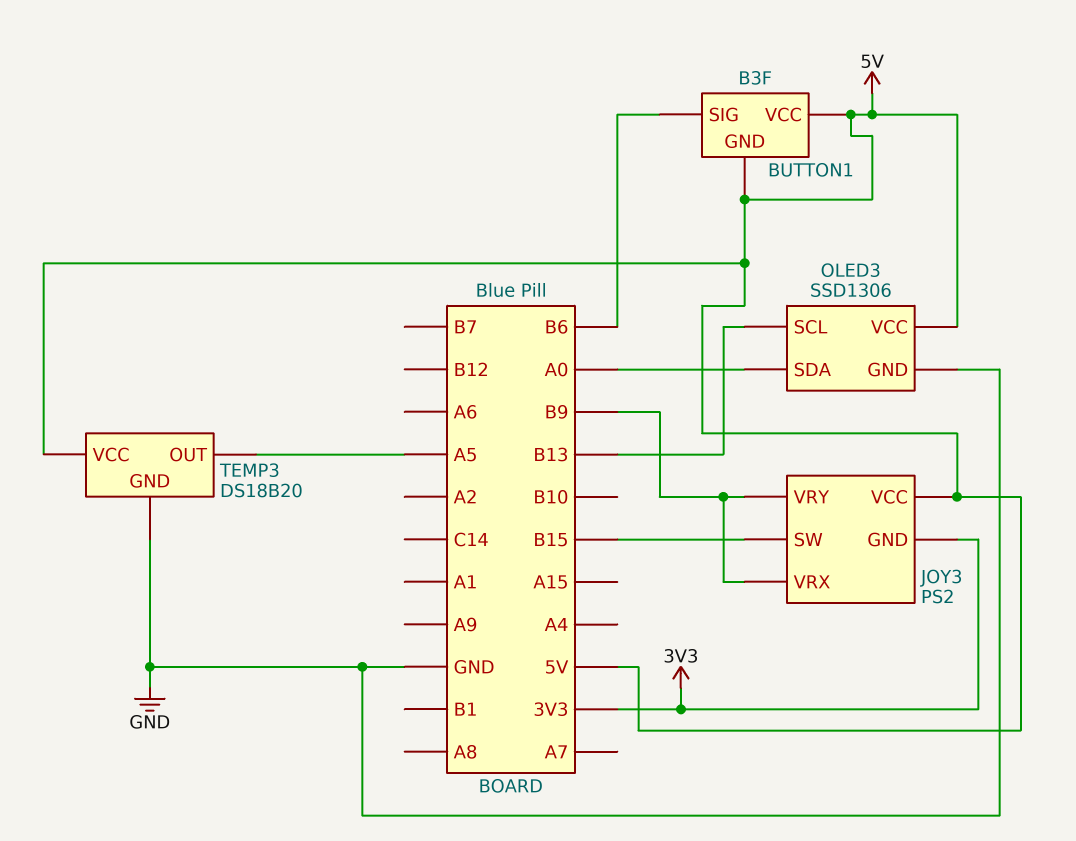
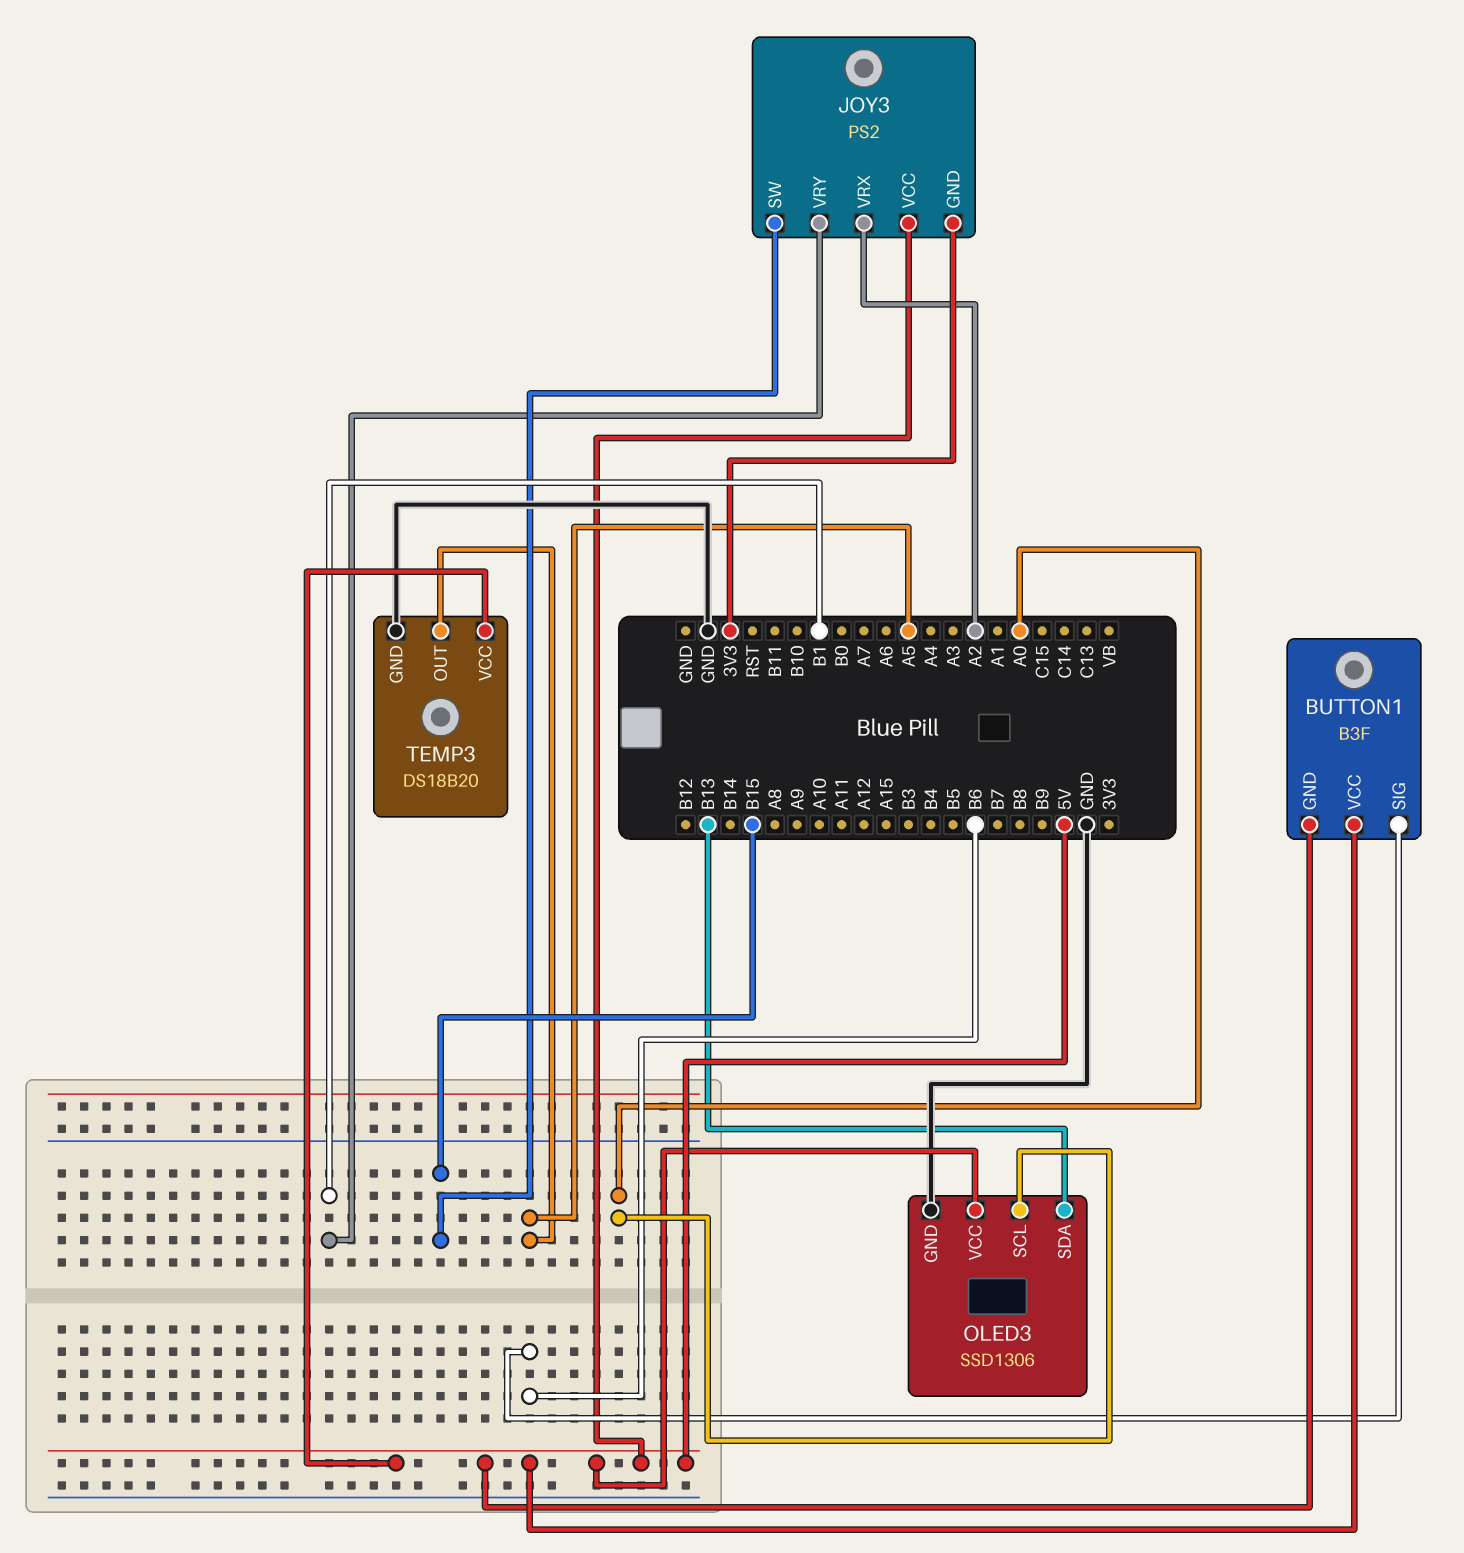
JOY3 pin VRX: B9 -> A2
JOY3 pin VRY: B9 -> B1
OLED3 pin SCL: B13 -> A0
OLED3 pin SDA: A0 -> B13

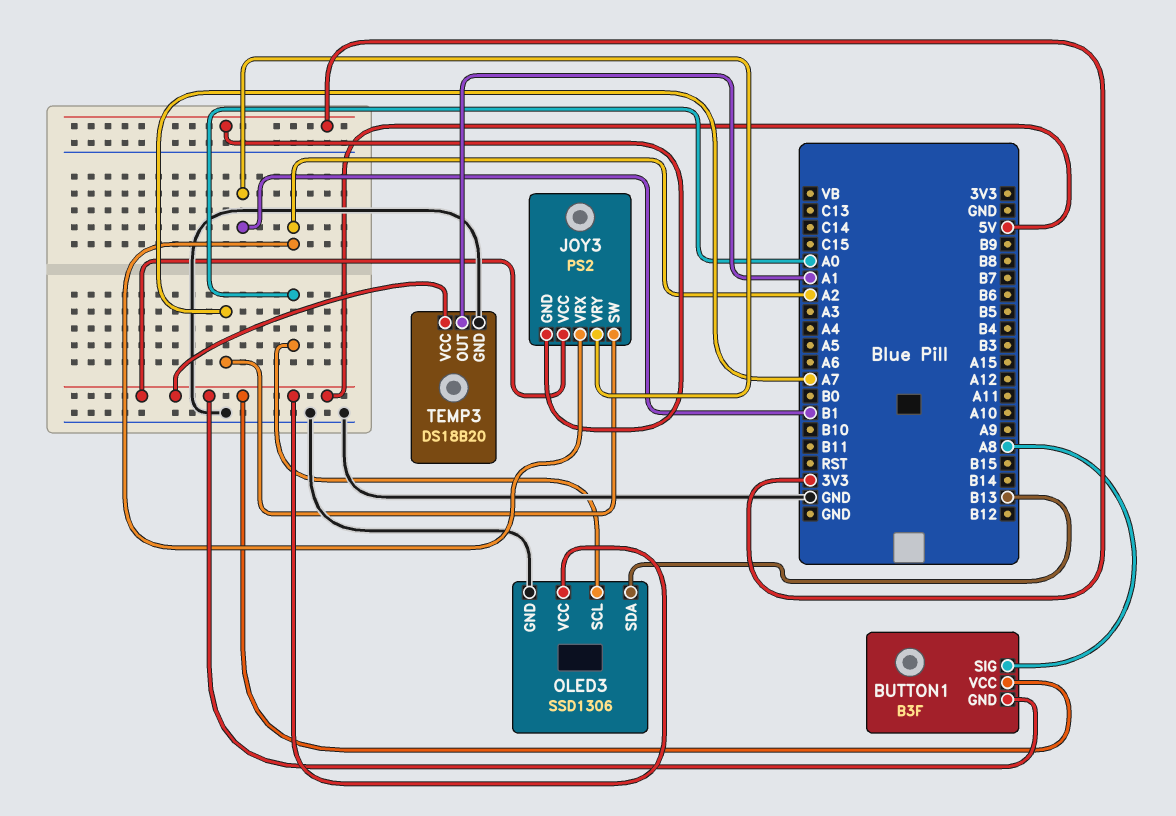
BUTTON1 pin SIG: B6 -> A8
JOY3 pin SW: B15 -> A7
TEMP3 pin OUT: A5 -> A1

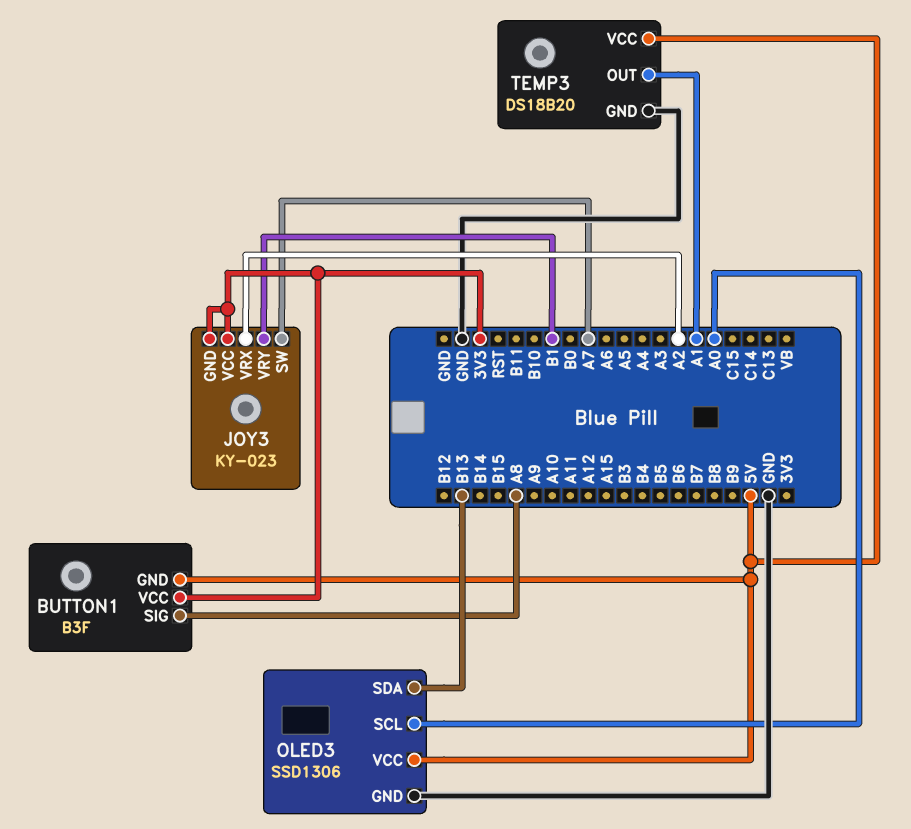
BUTTON1 pin VCC: 5V -> 3V3
JOY3: PS2 -> KY-023
JOY3 pin VCC: 5V -> 3V3

